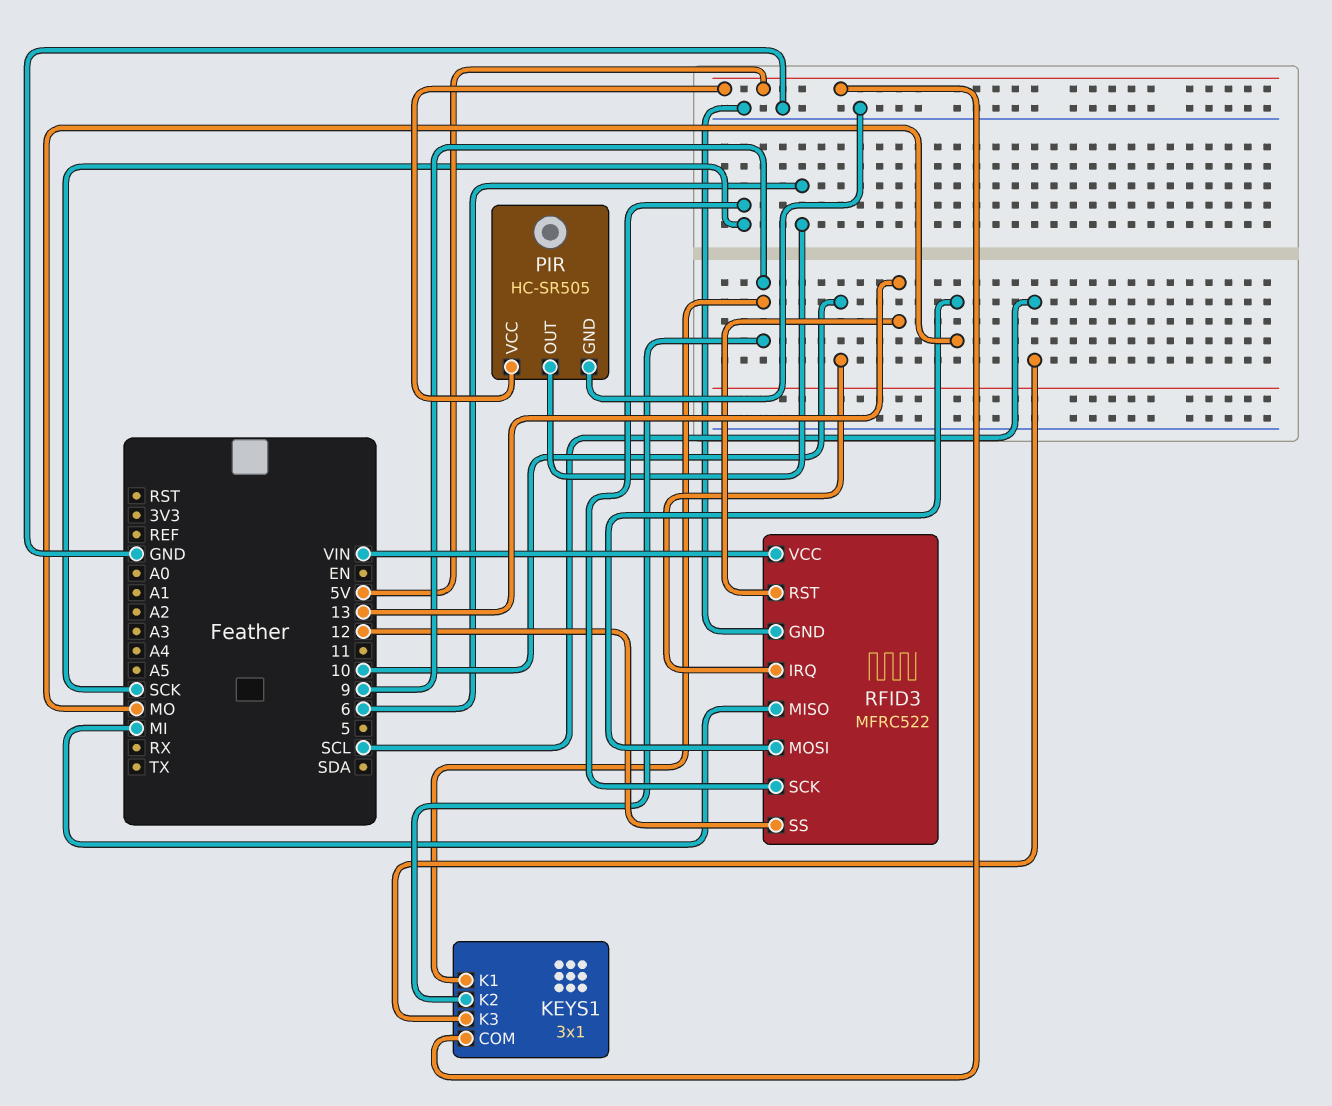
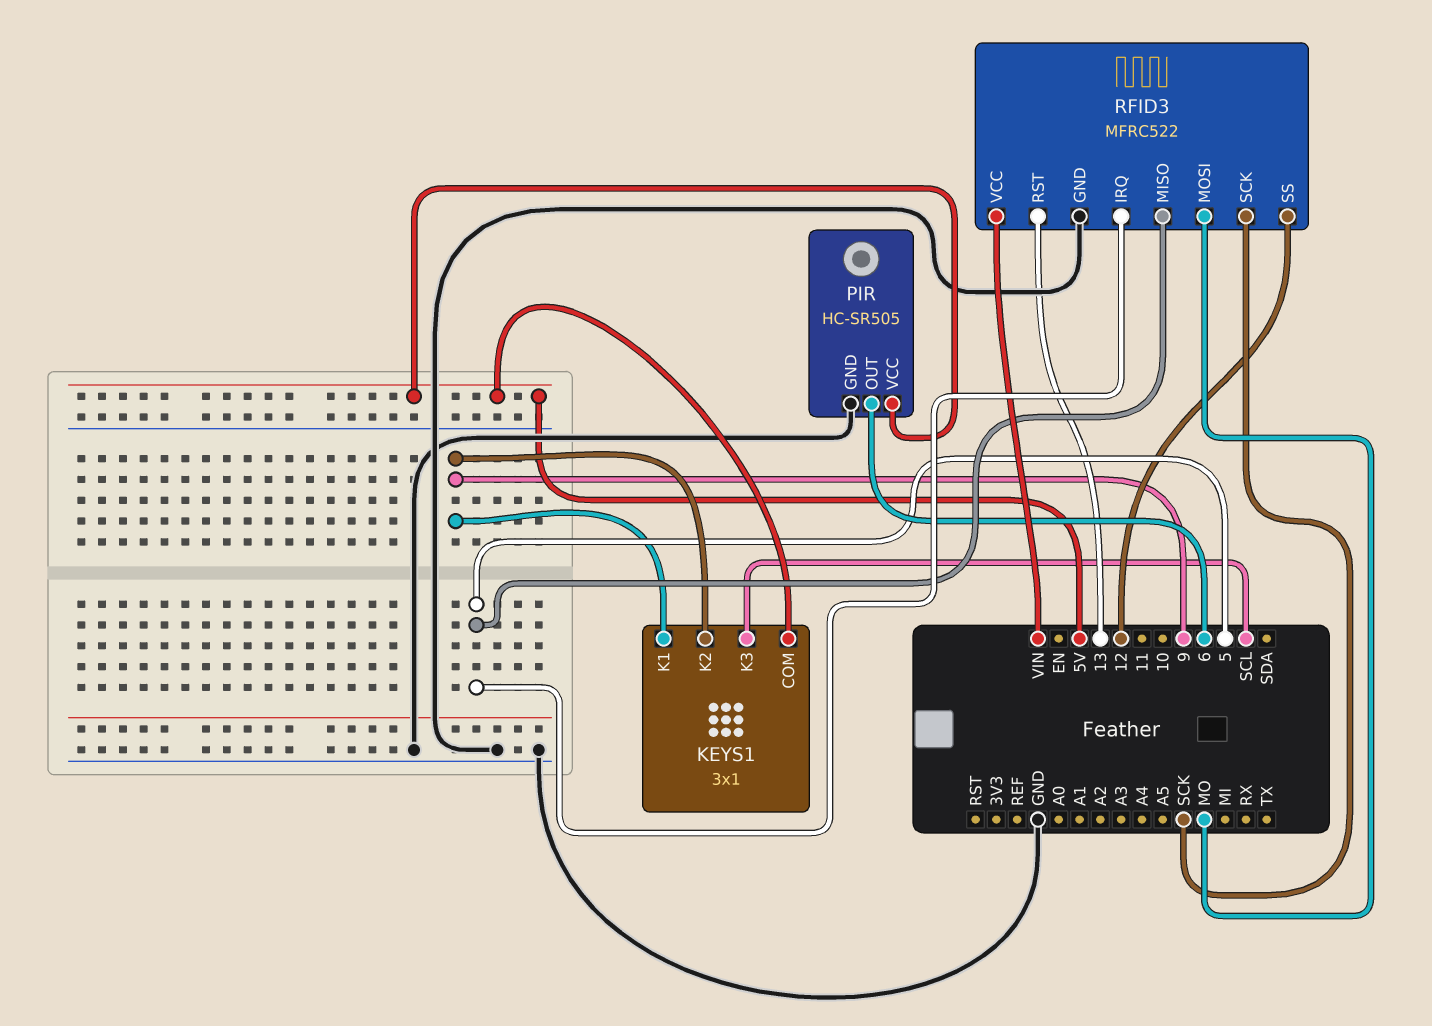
RFID3 pin IRQ: 10 -> 5
RFID3 pin MISO: MI -> 5

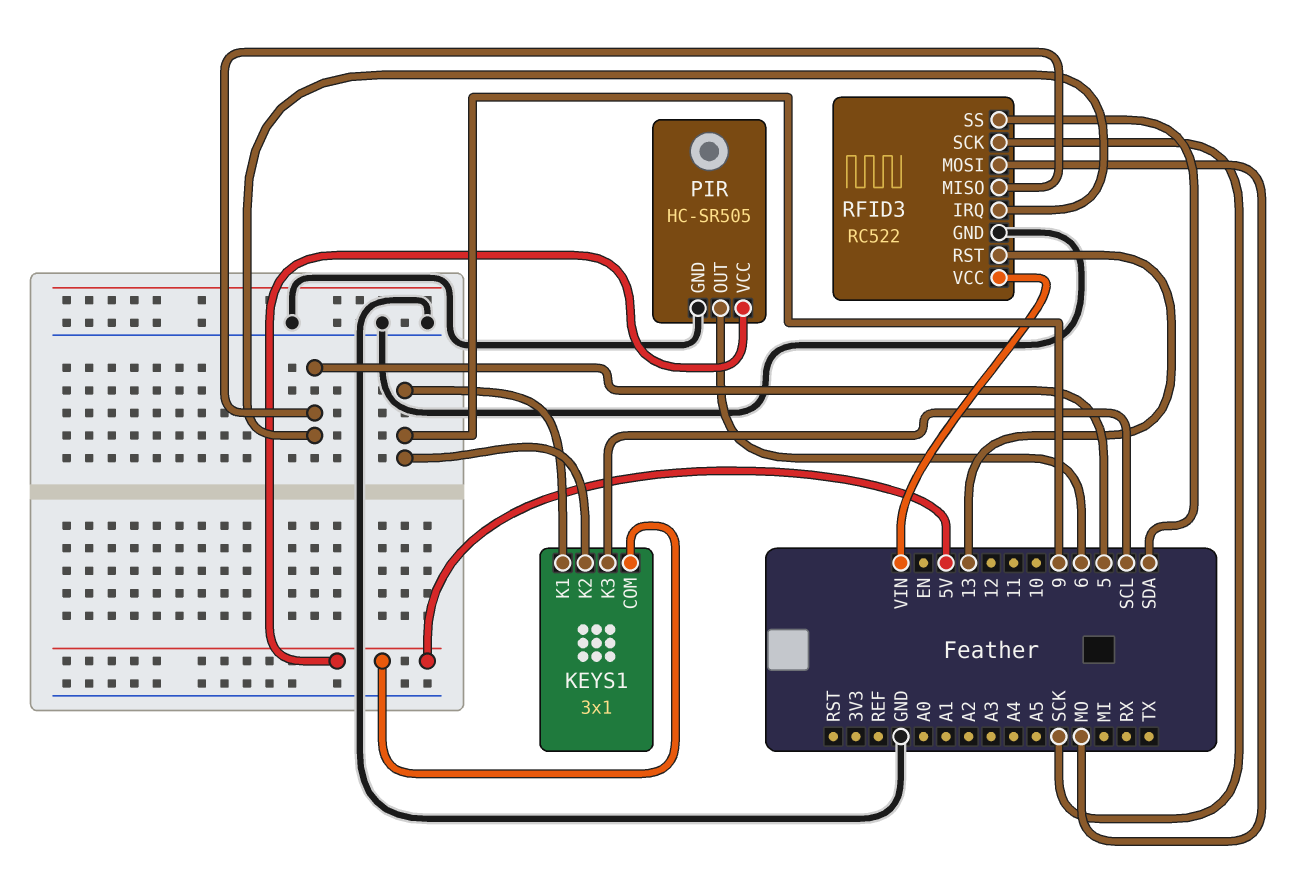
RFID3: MFRC522 -> RC522
RFID3 pin SS: 12 -> SDA

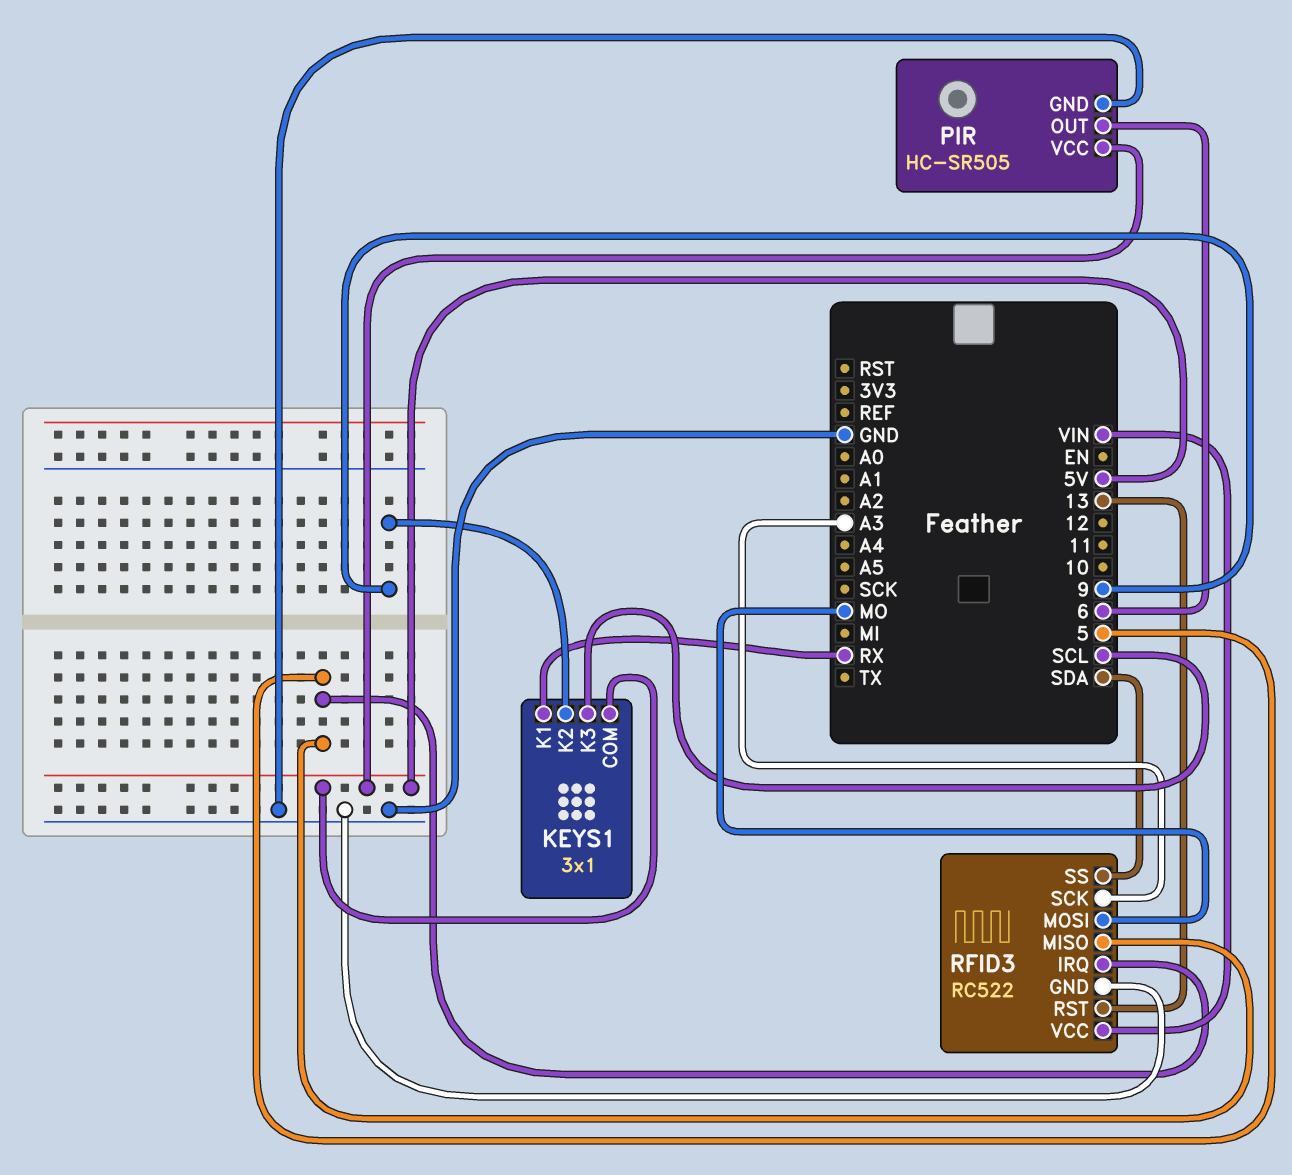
KEYS1 pin K1: 9 -> RX
RFID3 pin SCK: SCK -> A3

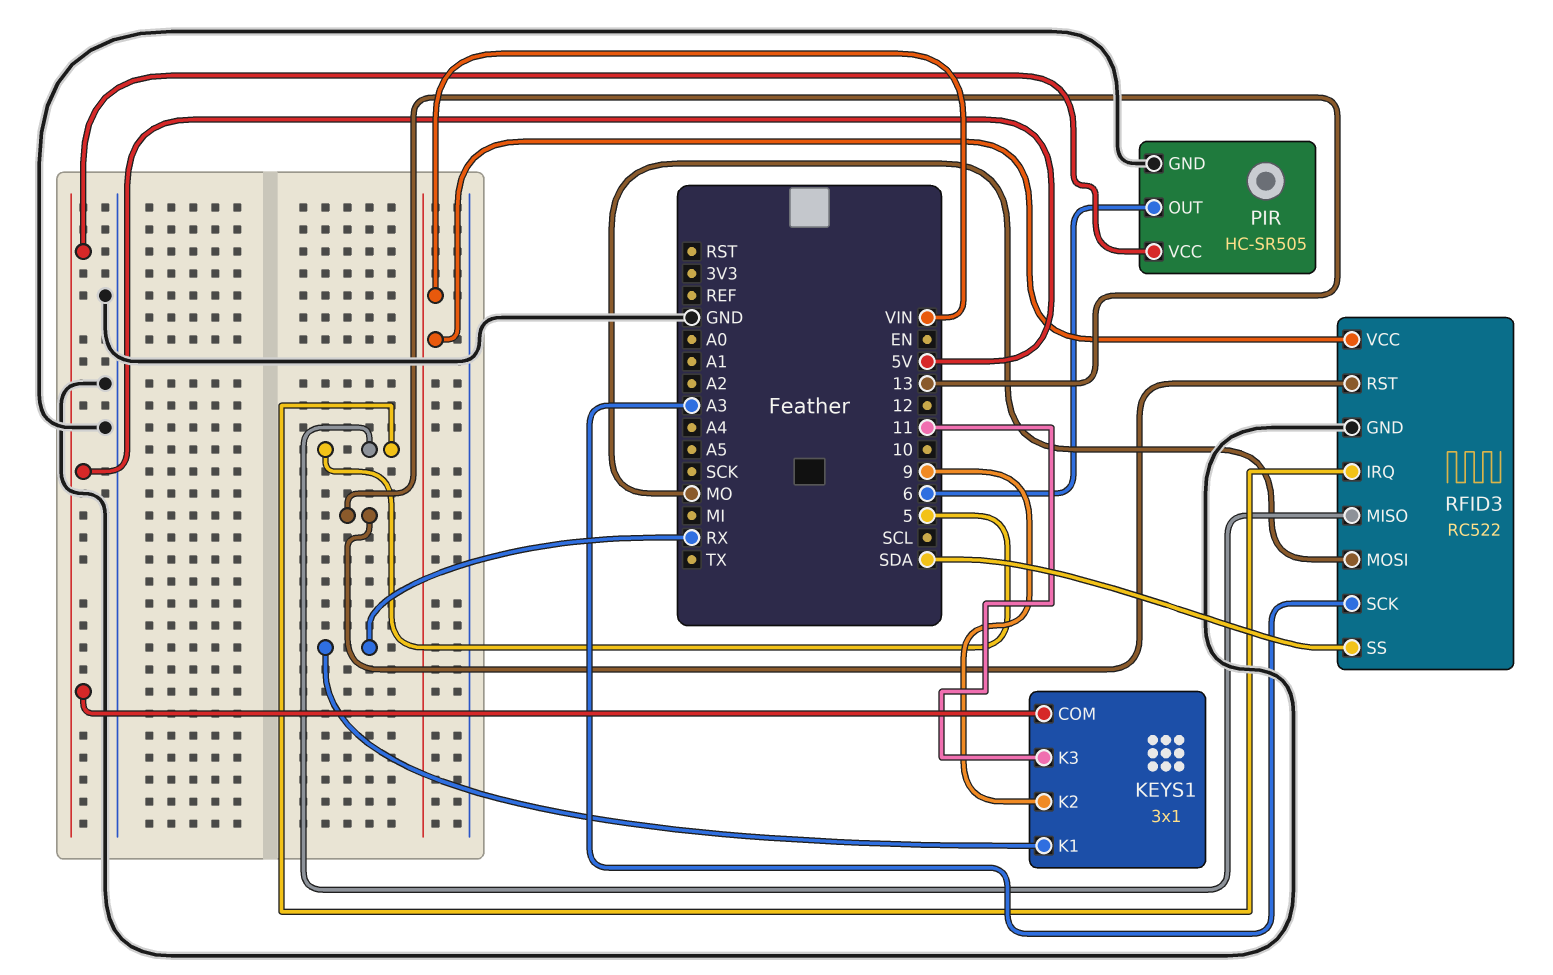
KEYS1 pin K3: SCL -> 11

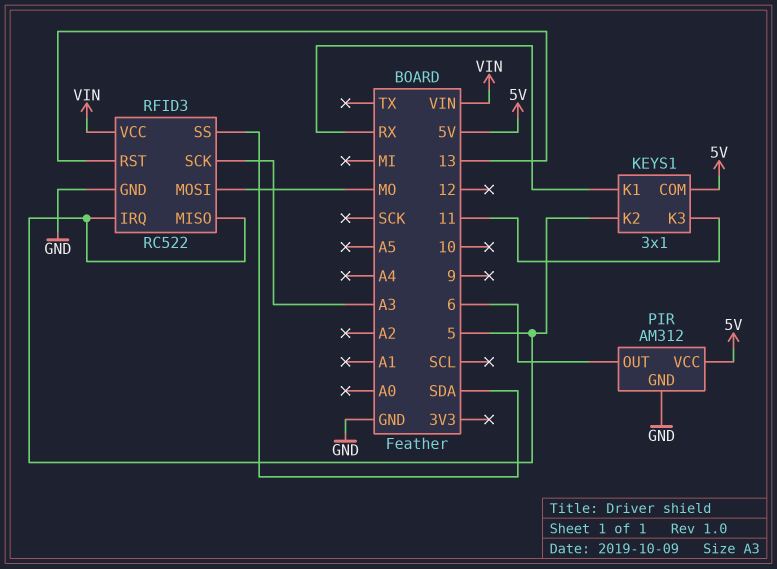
KEYS1 pin K2: 9 -> 5
PIR: HC-SR505 -> AM312

